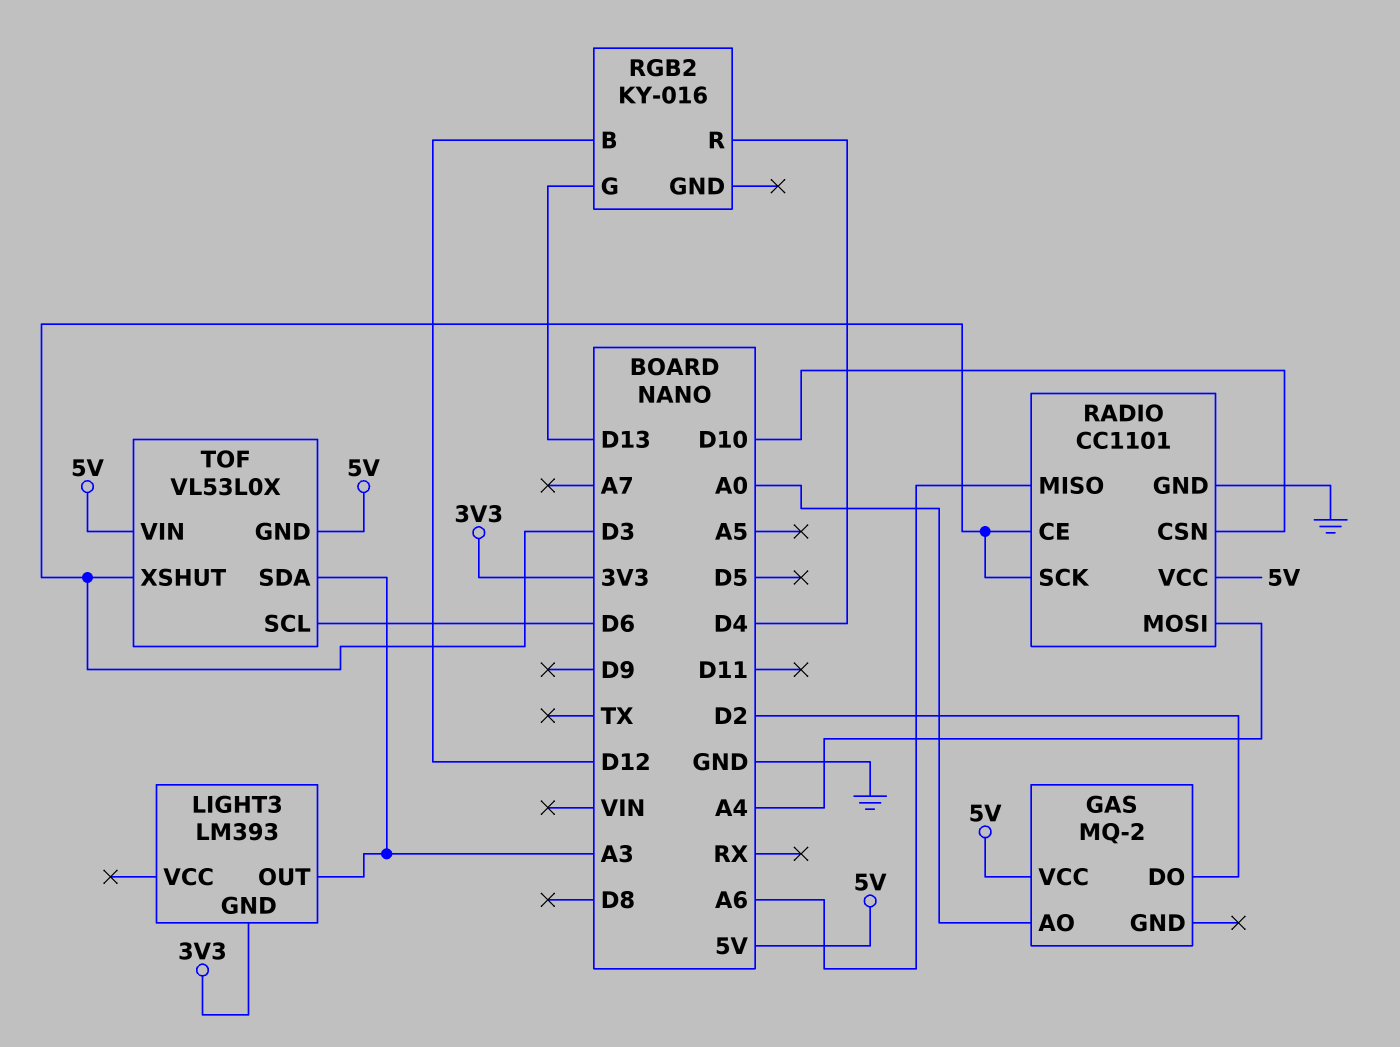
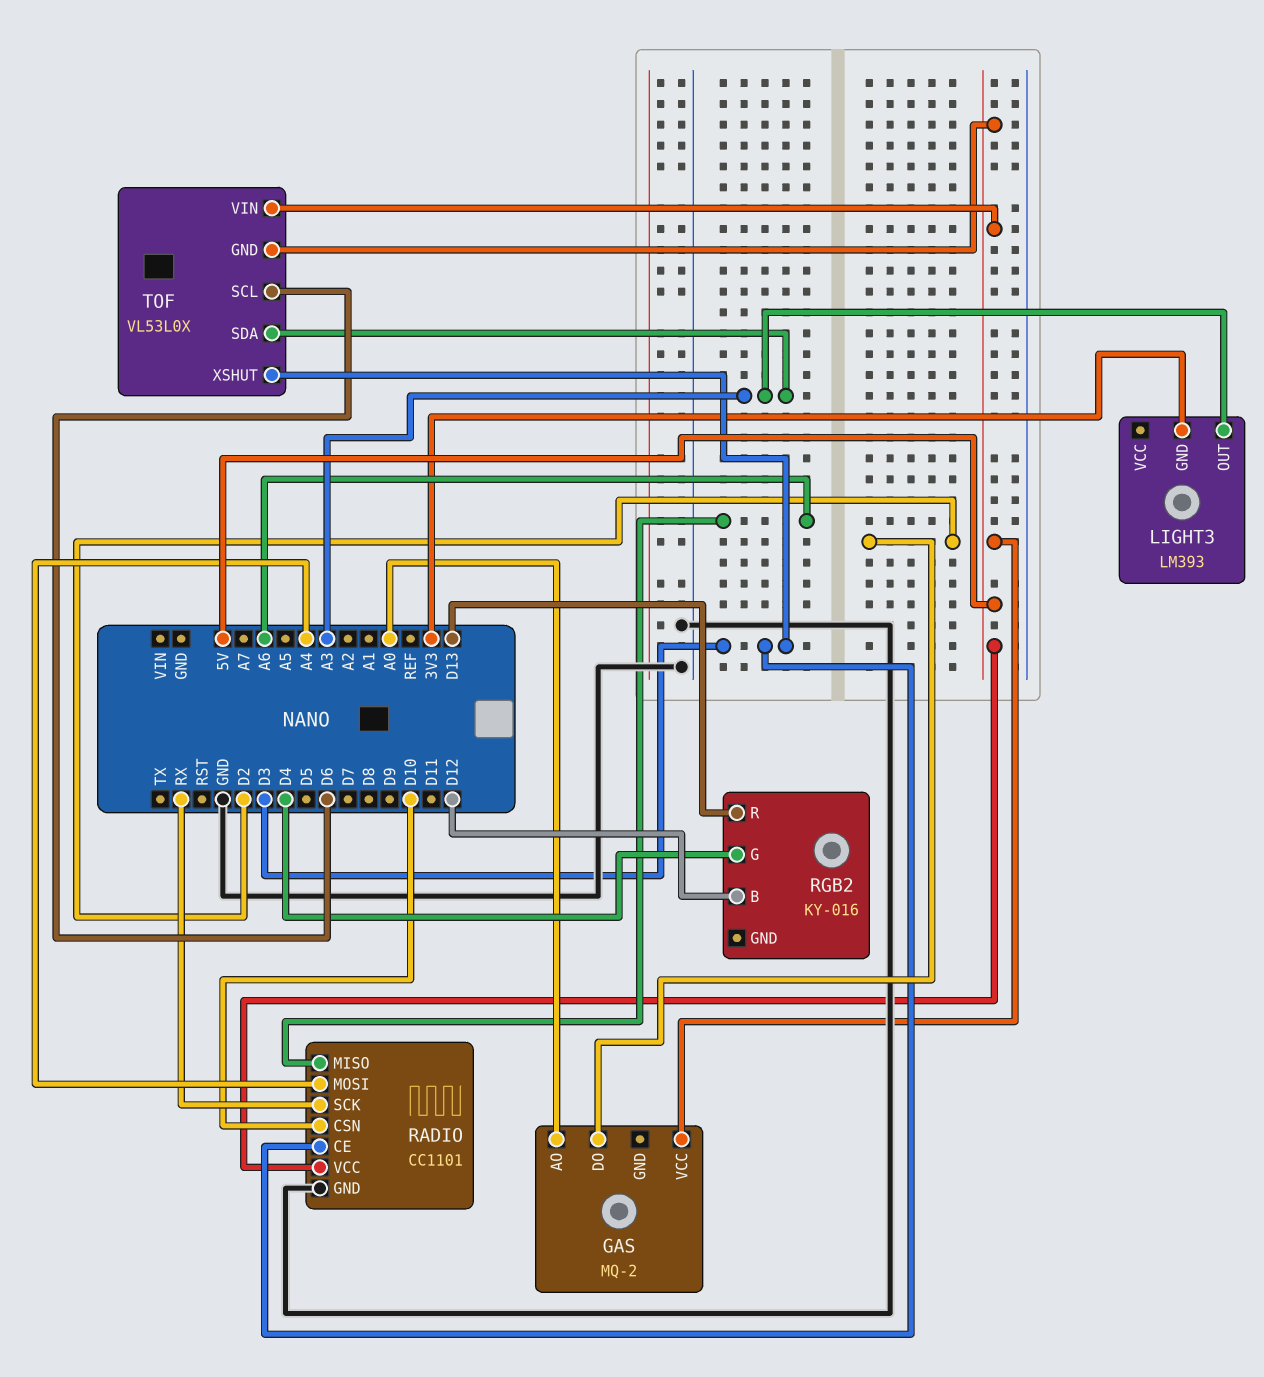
RADIO pin SCK: D3 -> RX
RGB2 pin G: D13 -> D4
RGB2 pin R: D4 -> D13

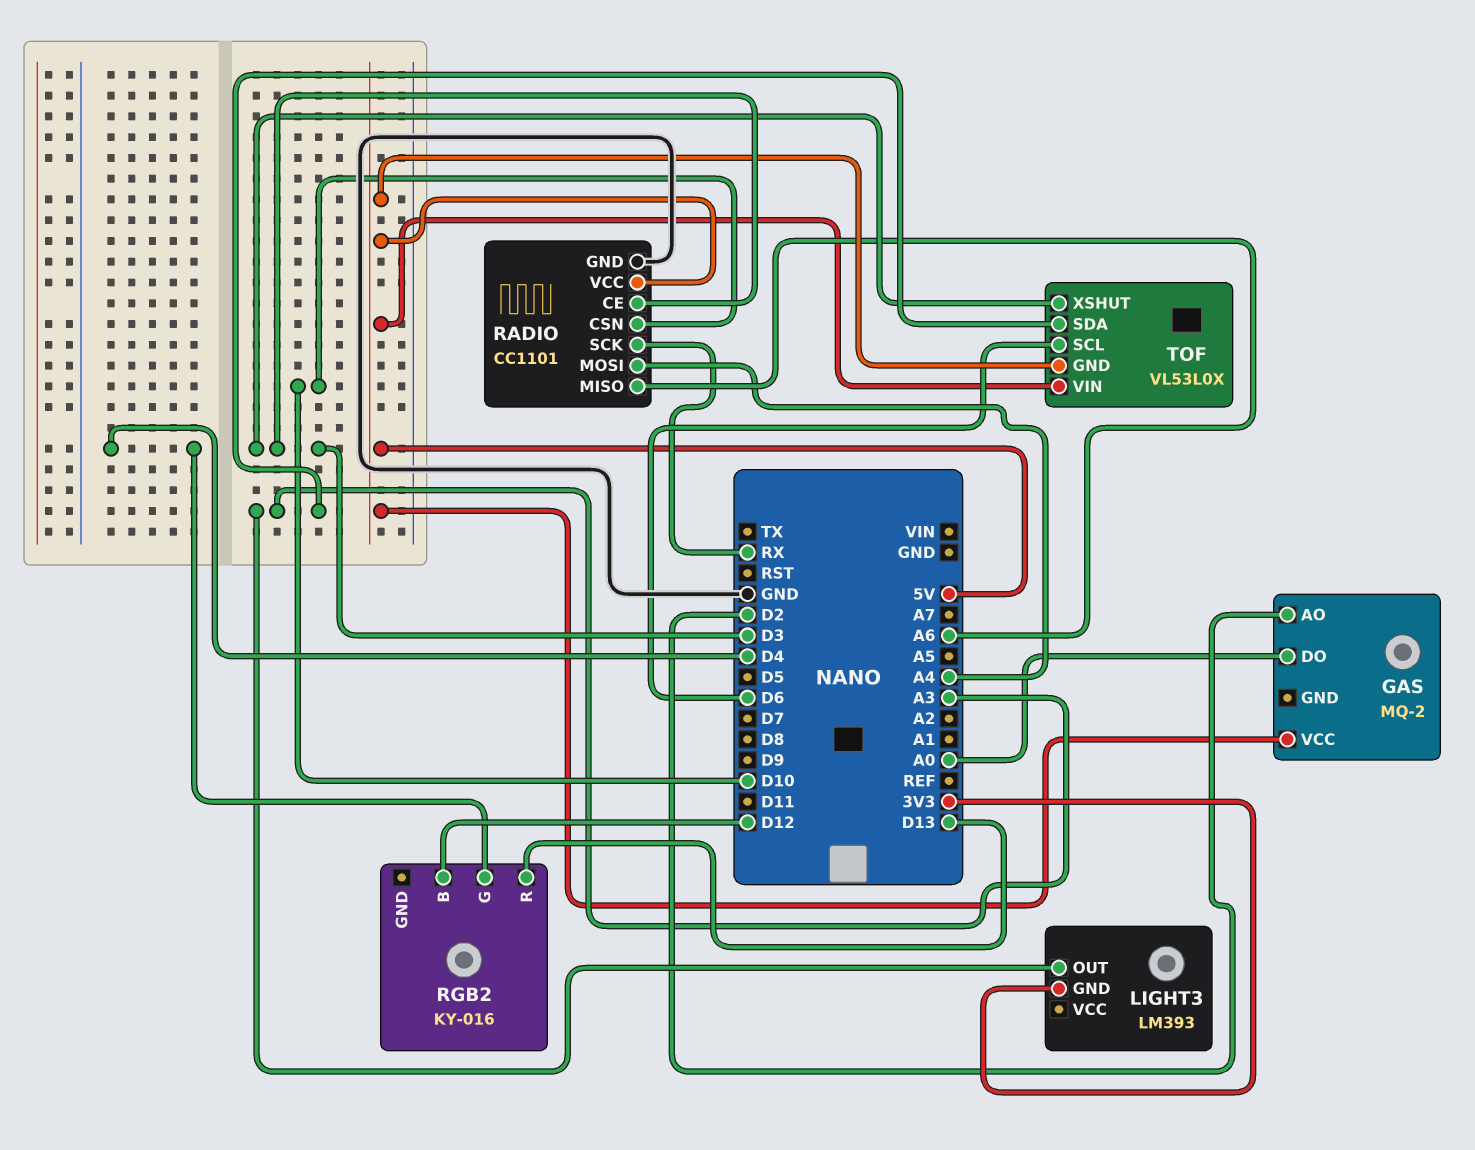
GAS pin AO: A0 -> D2
GAS pin DO: D2 -> A0

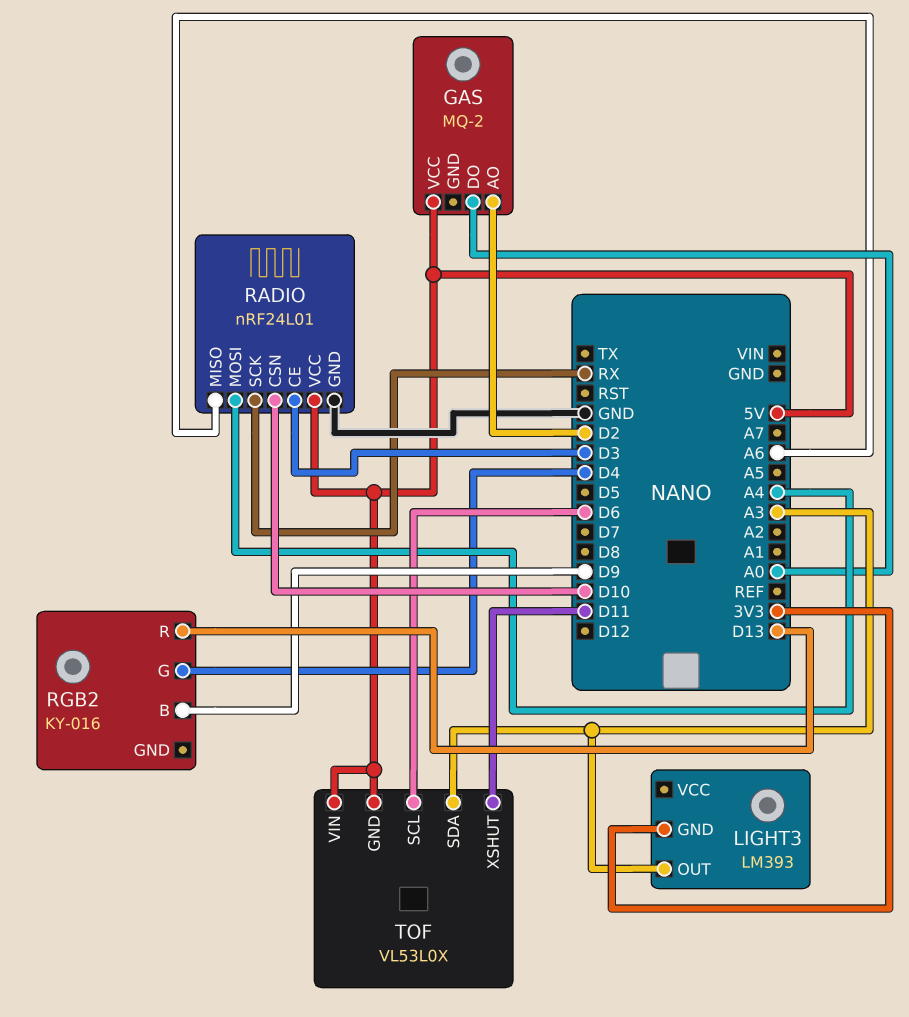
RADIO: CC1101 -> nRF24L01
RGB2 pin B: D12 -> D9
TOF pin XSHUT: D3 -> D11

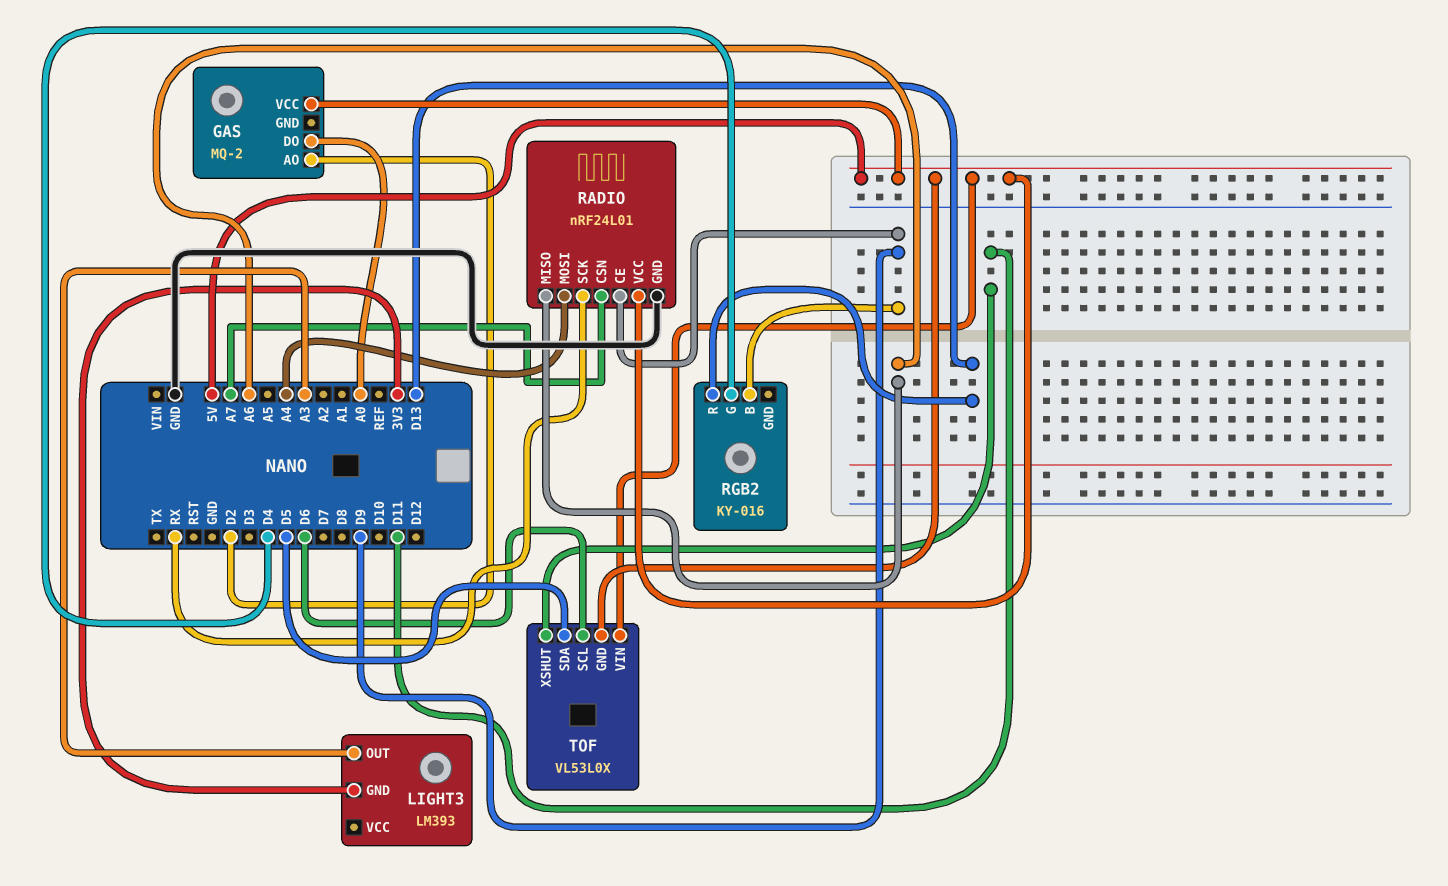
RADIO pin CE: D3 -> D9
RADIO pin CSN: D10 -> A7
TOF pin SDA: A3 -> D5

